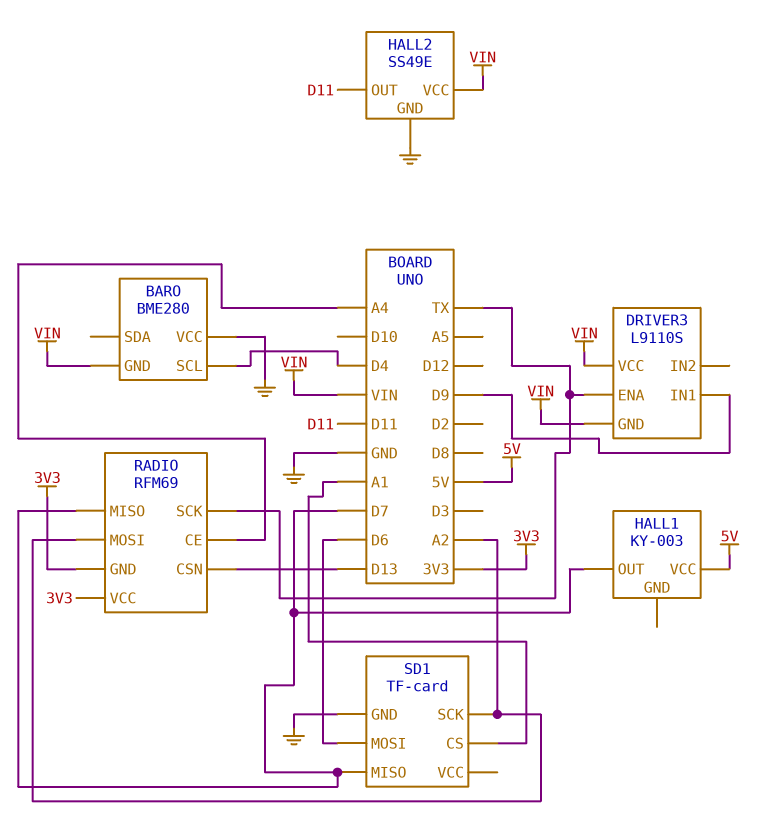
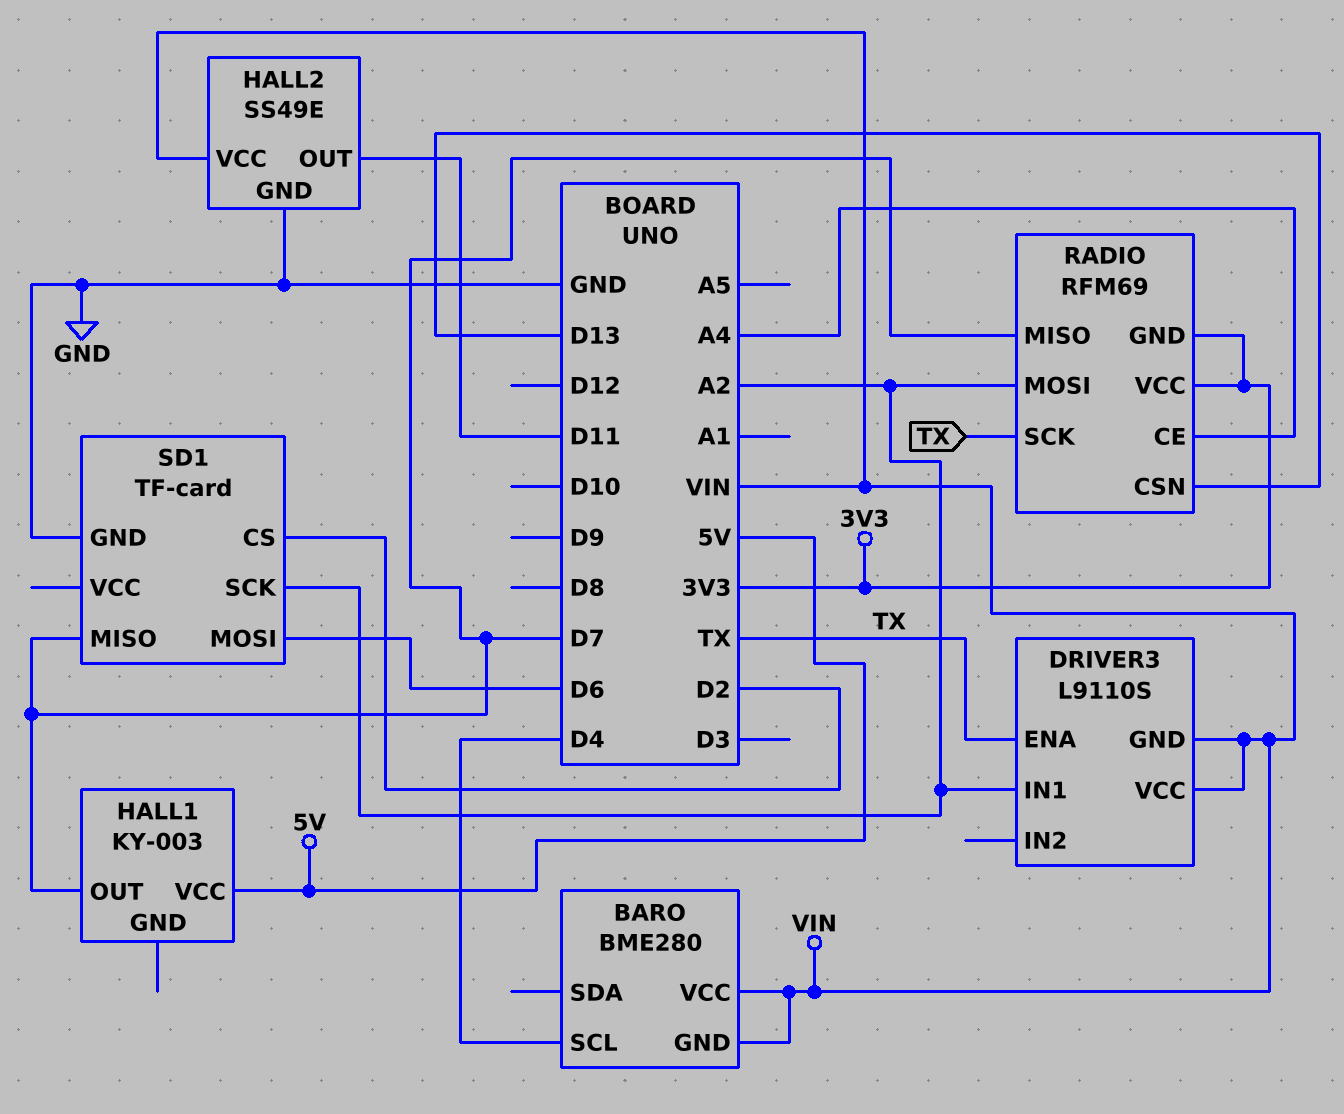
BARO pin VCC: GND -> VIN
DRIVER3 pin IN1: D9 -> A2
SD1 pin CS: A1 -> D2

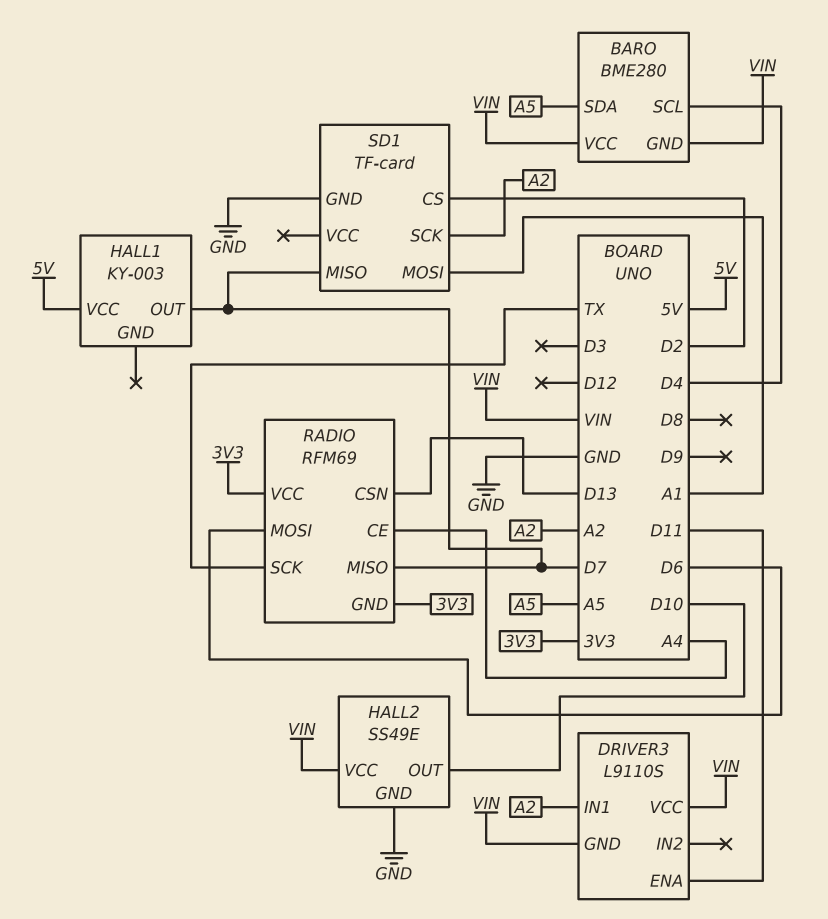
BARO pin SDA: none -> A5
DRIVER3 pin ENA: TX -> D11
HALL2 pin OUT: D11 -> D10
RADIO pin MOSI: A2 -> D6
SD1 pin MOSI: D6 -> A1

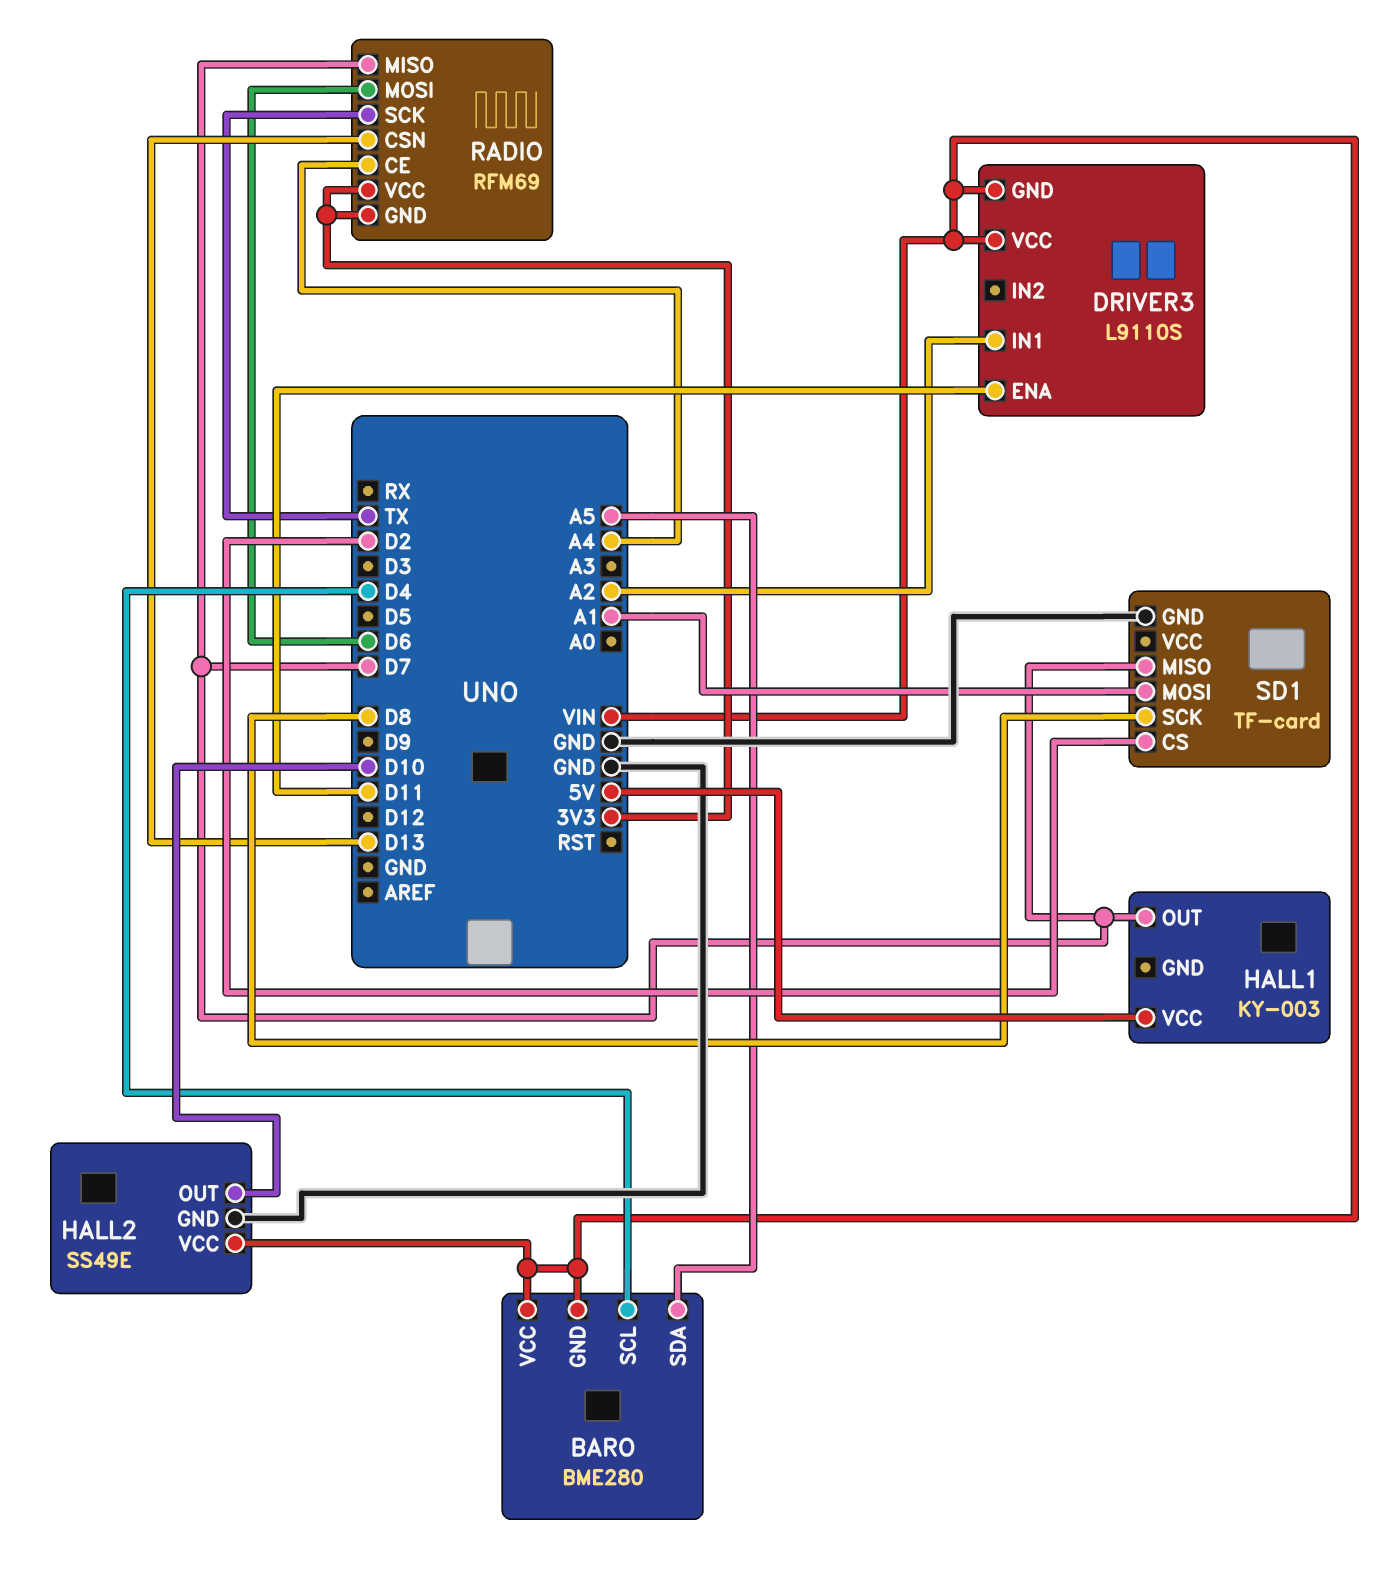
SD1 pin SCK: A2 -> D8

